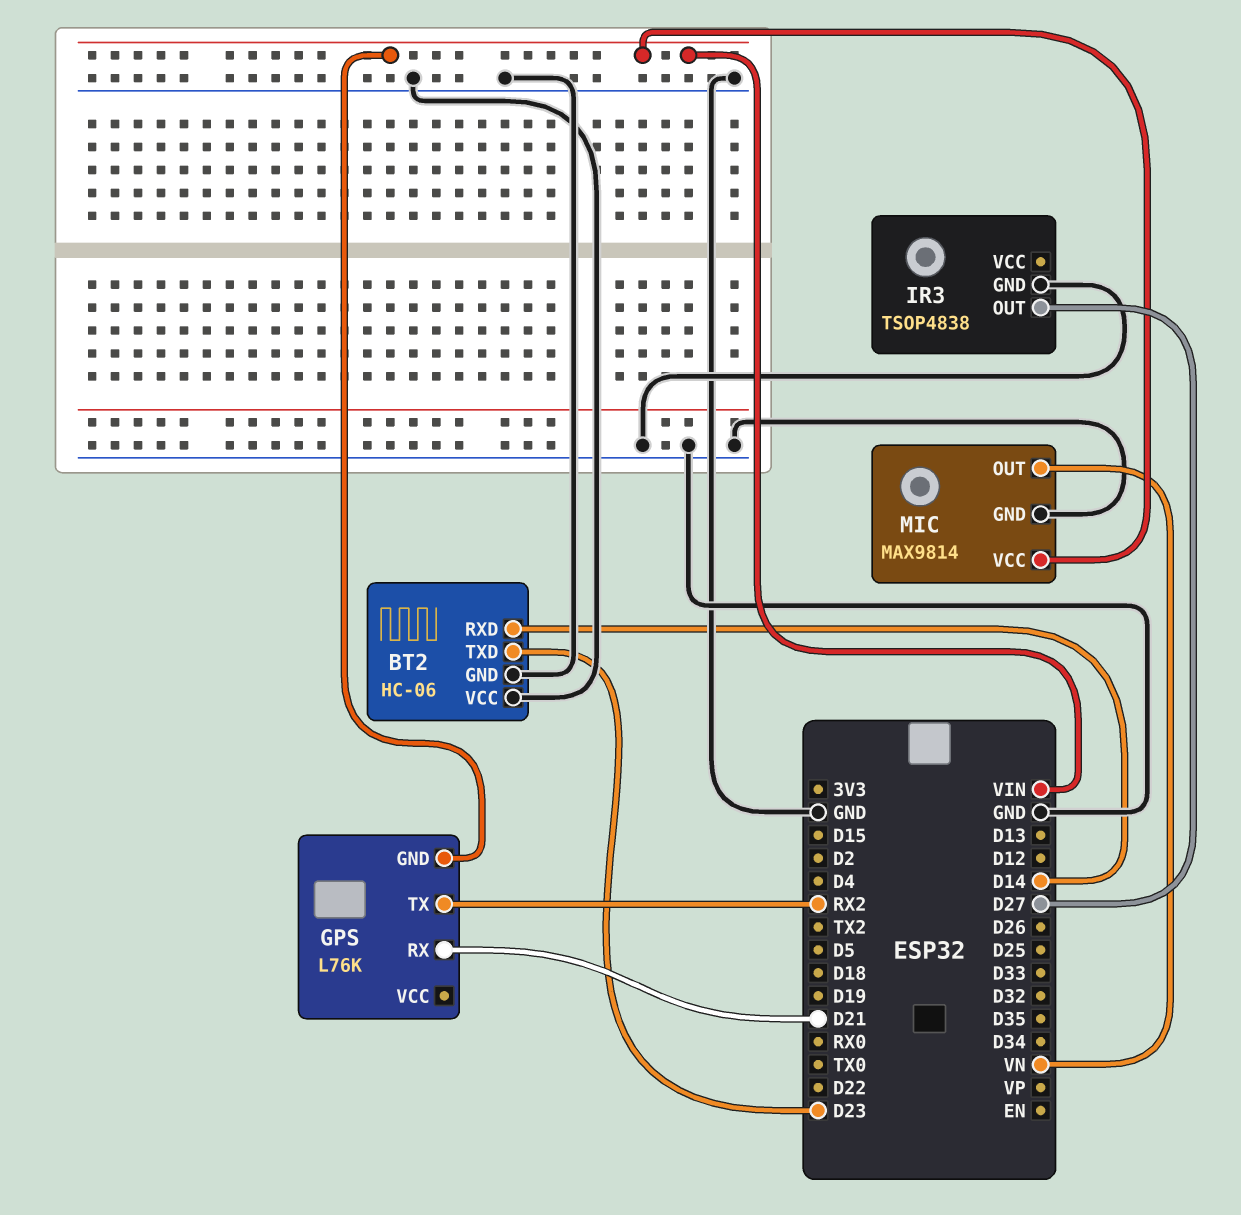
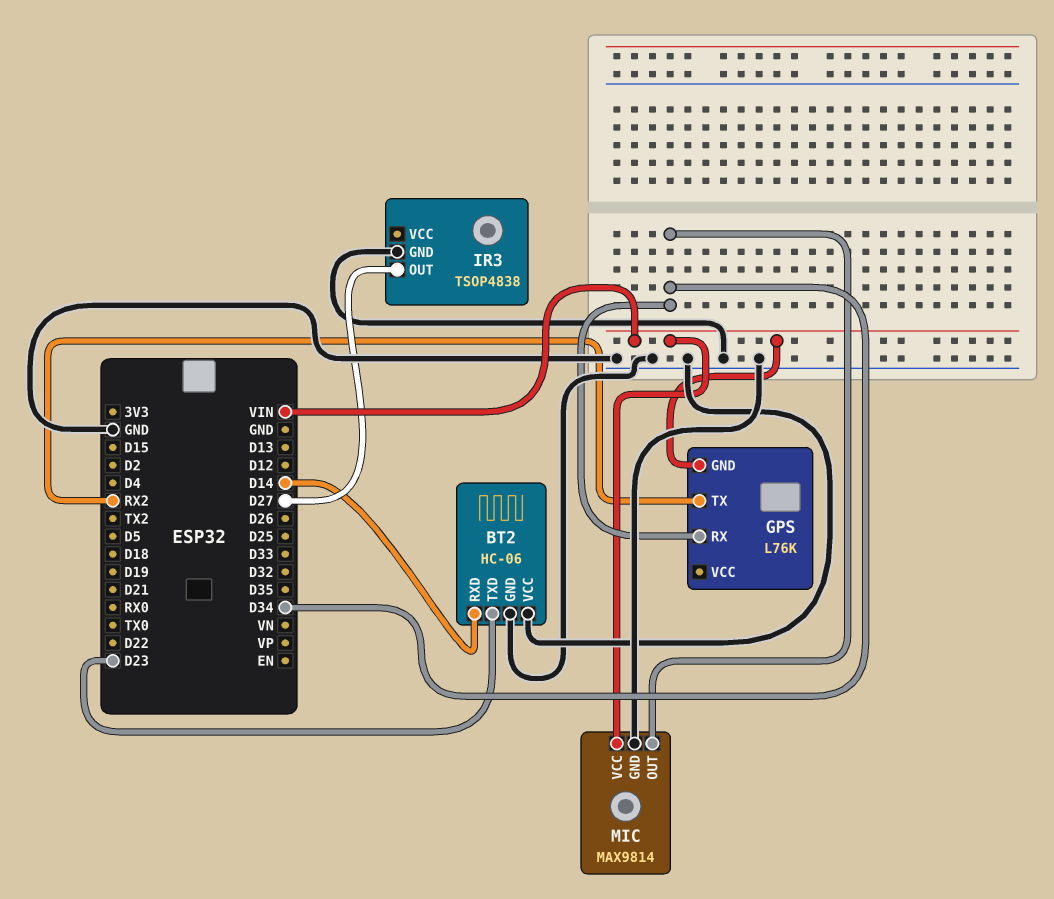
GPS pin RX: D21 -> D34
MIC pin OUT: VN -> D34

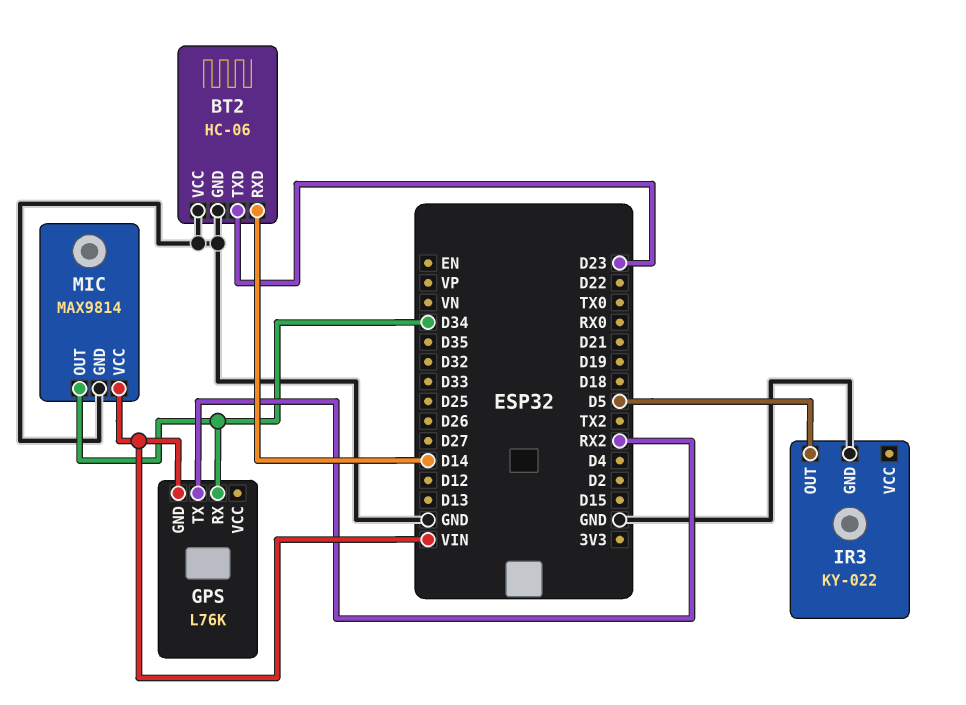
IR3: TSOP4838 -> KY-022
IR3 pin OUT: D27 -> D5

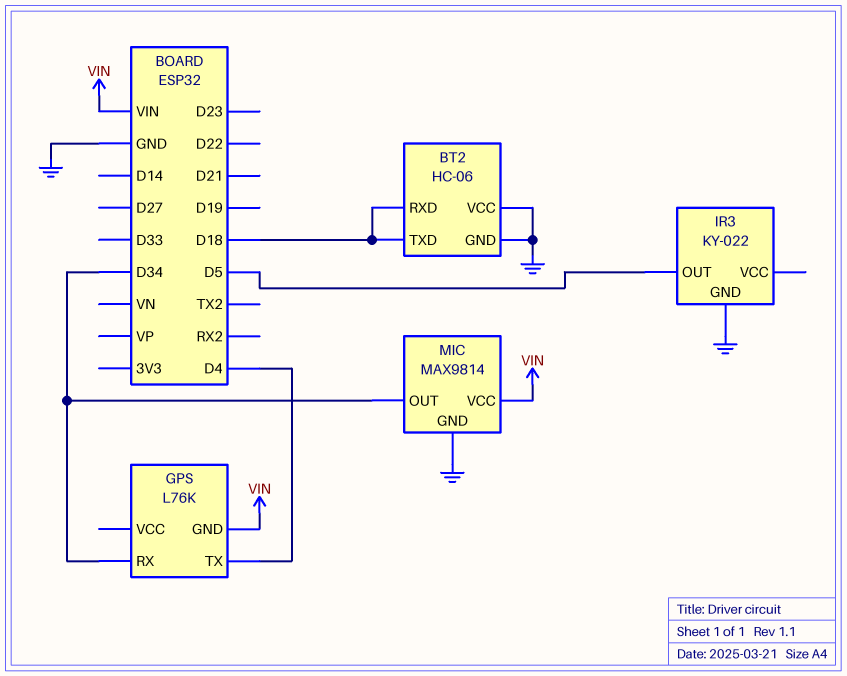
BT2 pin RXD: D14 -> D18
BT2 pin TXD: D23 -> D18
GPS pin TX: RX2 -> D4

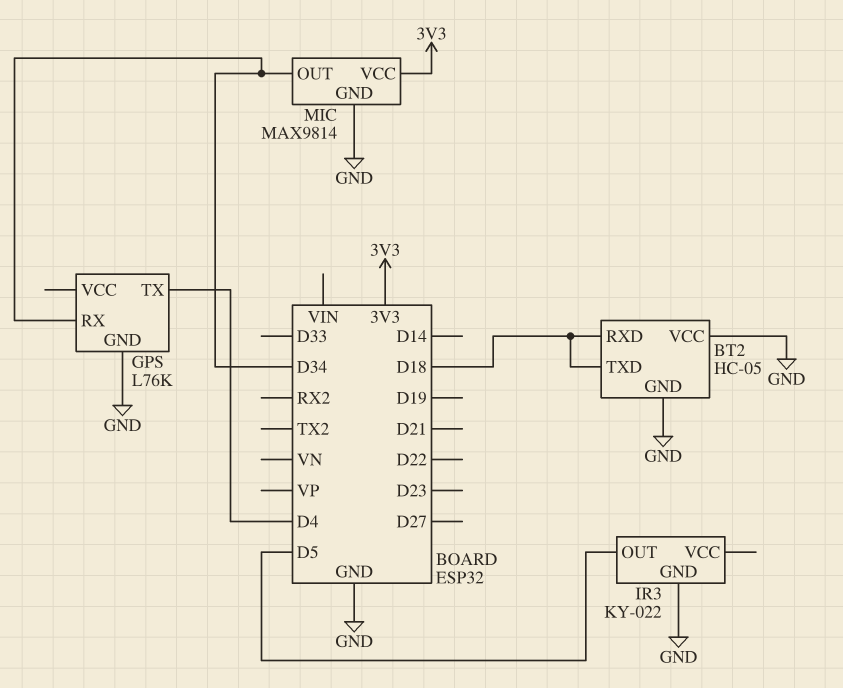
BT2: HC-06 -> HC-05
GPS pin GND: VIN -> GND
MIC pin VCC: VIN -> 3V3

